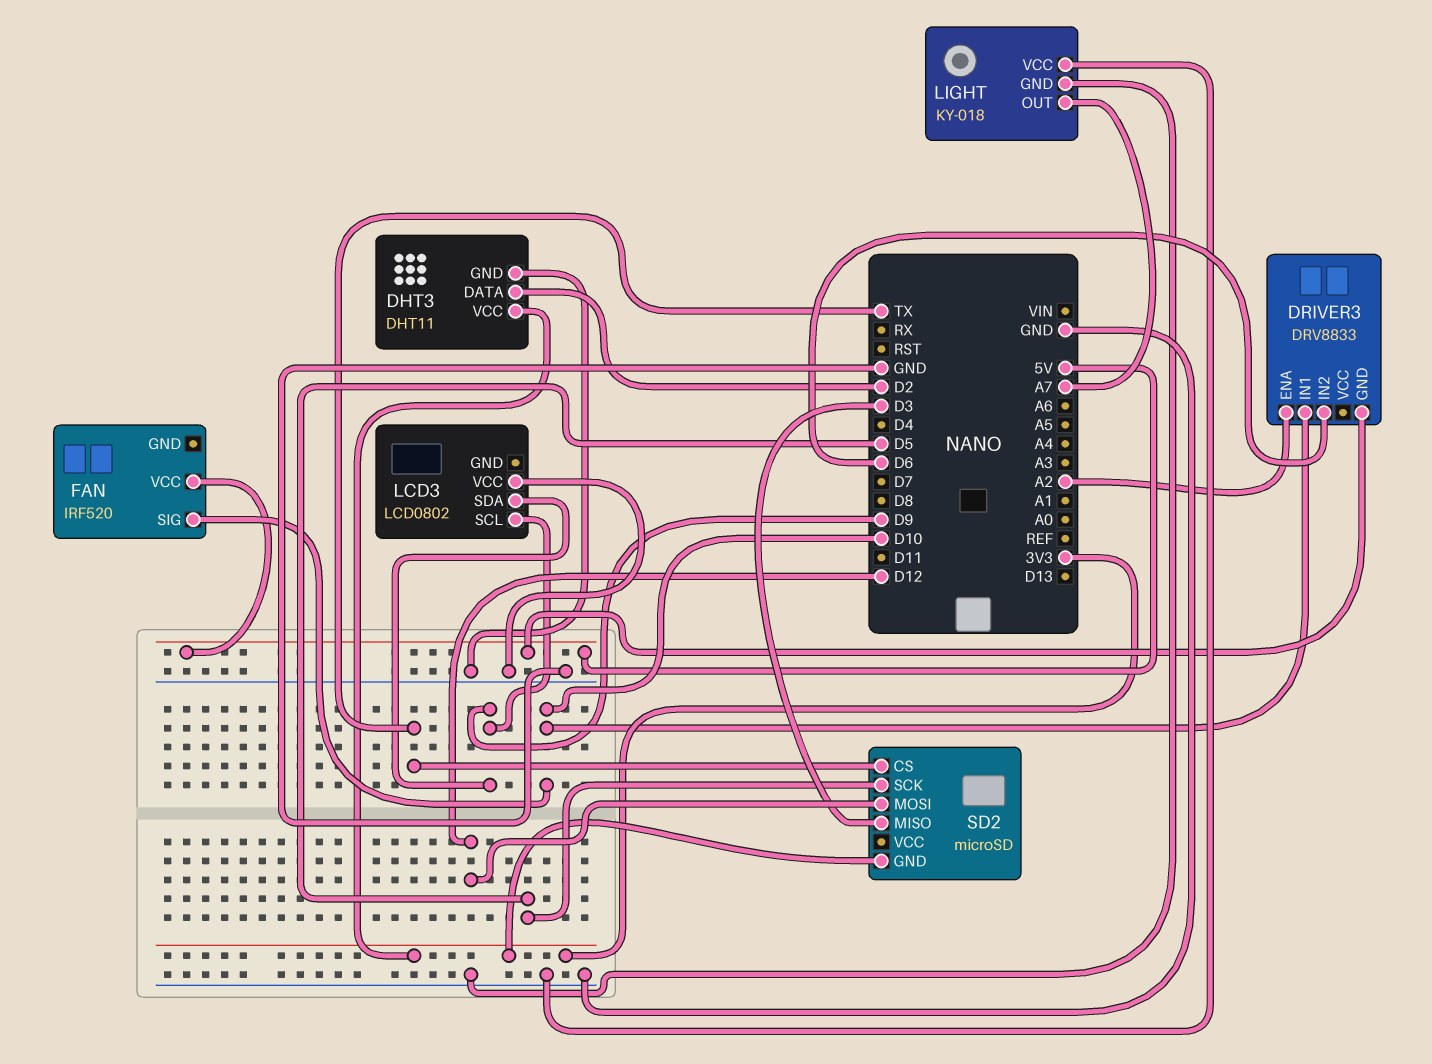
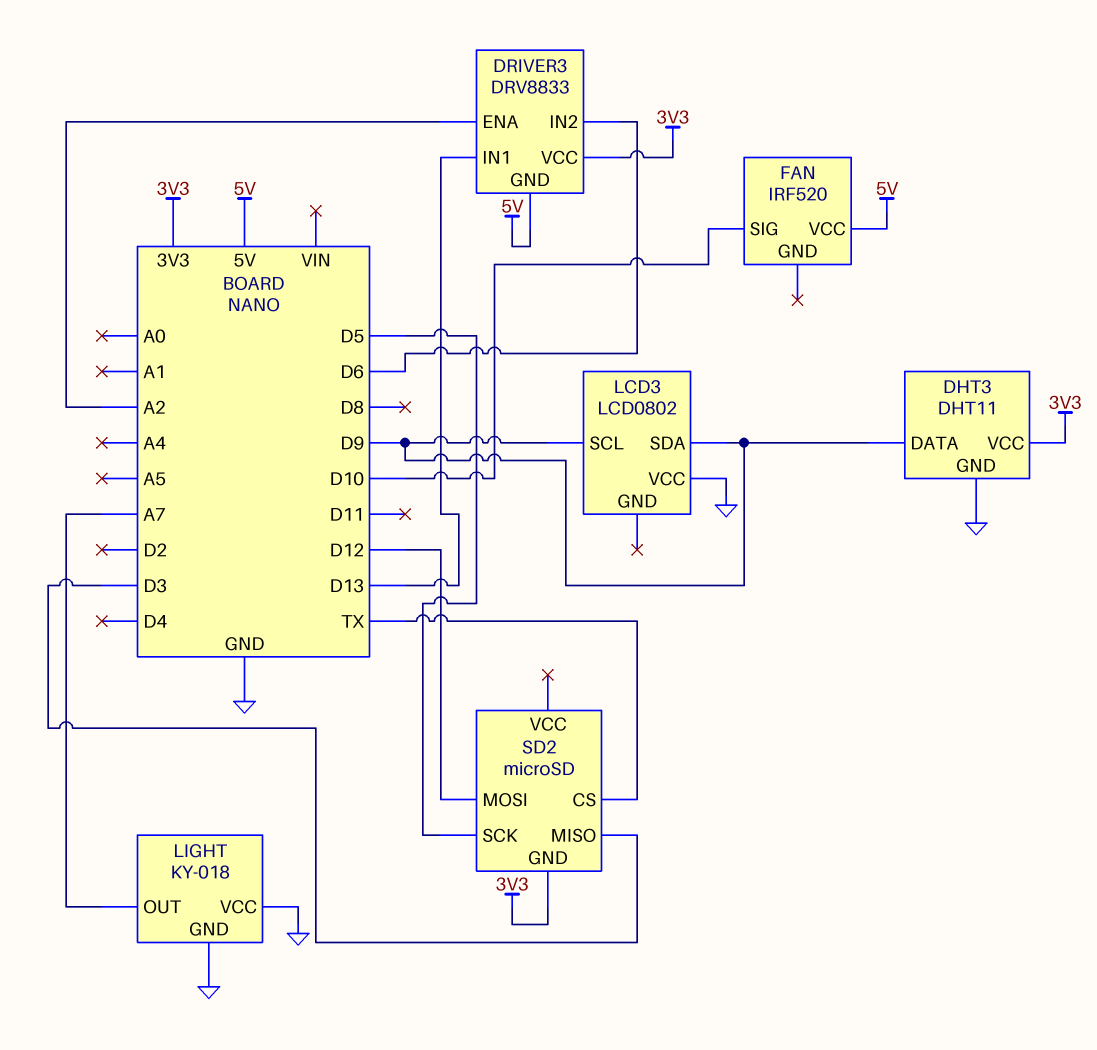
DHT3 pin DATA: D2 -> D9
DRIVER3 pin IN1: D10 -> D13
DRIVER3 pin VCC: none -> 3V3

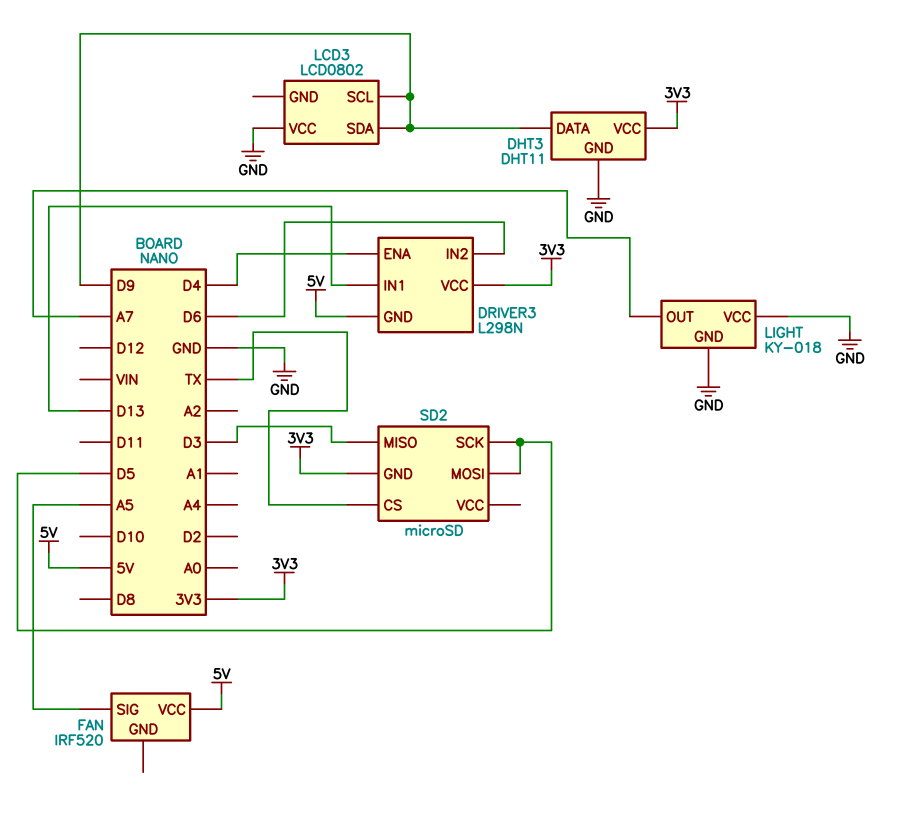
DRIVER3: DRV8833 -> L298N
DRIVER3 pin ENA: A2 -> D4
FAN pin SIG: D10 -> A5
SD2 pin MOSI: D12 -> D5

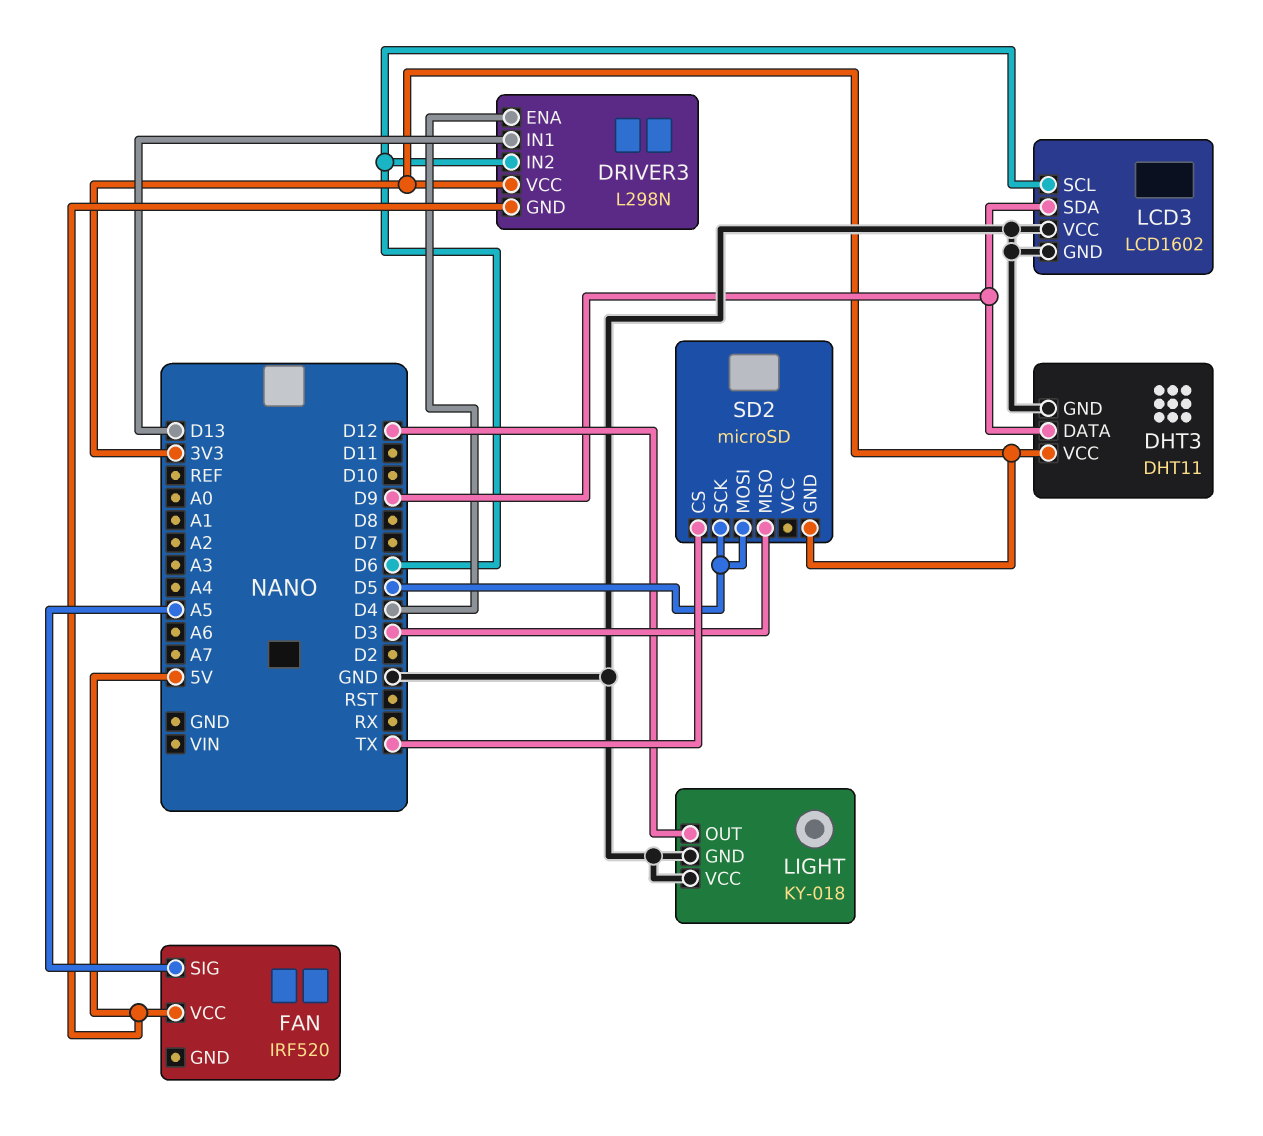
LCD3: LCD0802 -> LCD1602
LCD3 pin GND: none -> GND
LCD3 pin SCL: D9 -> D6
LIGHT pin OUT: A7 -> D12

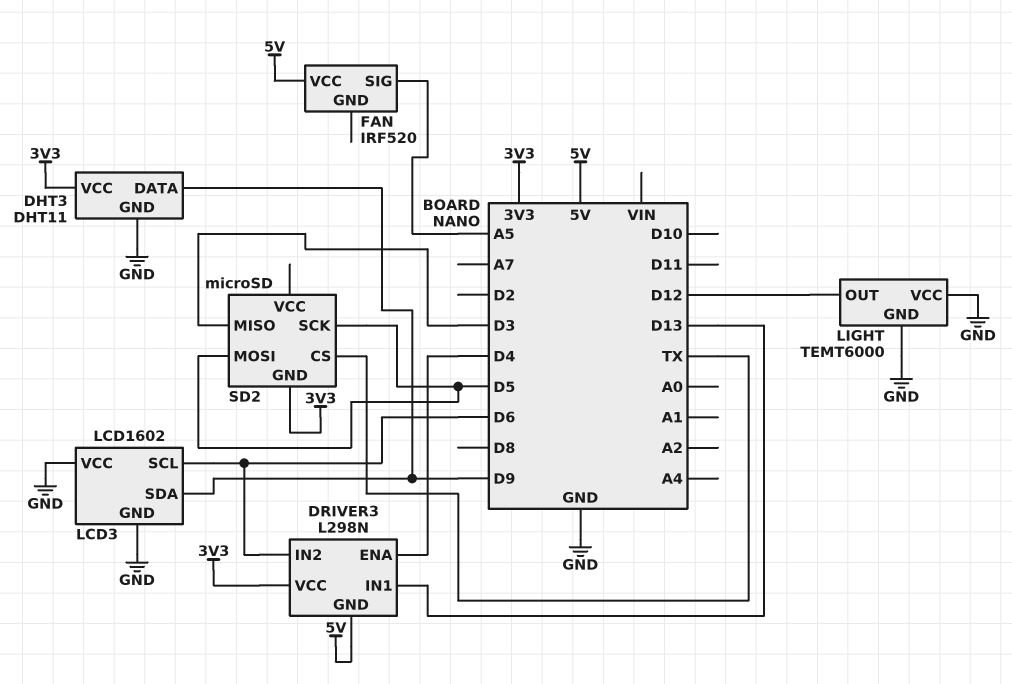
LIGHT: KY-018 -> TEMT6000

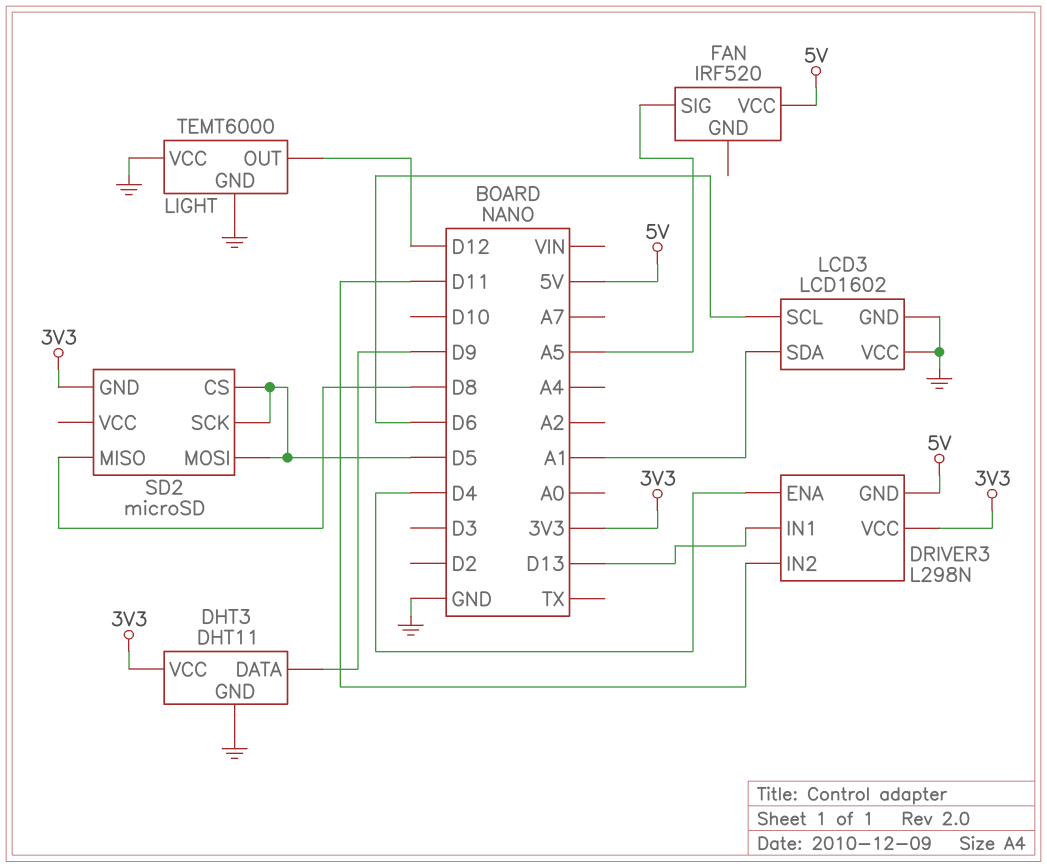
DRIVER3 pin IN2: D6 -> D11
LCD3 pin SDA: D9 -> A1
SD2 pin CS: TX -> D5
SD2 pin MISO: D3 -> D8

